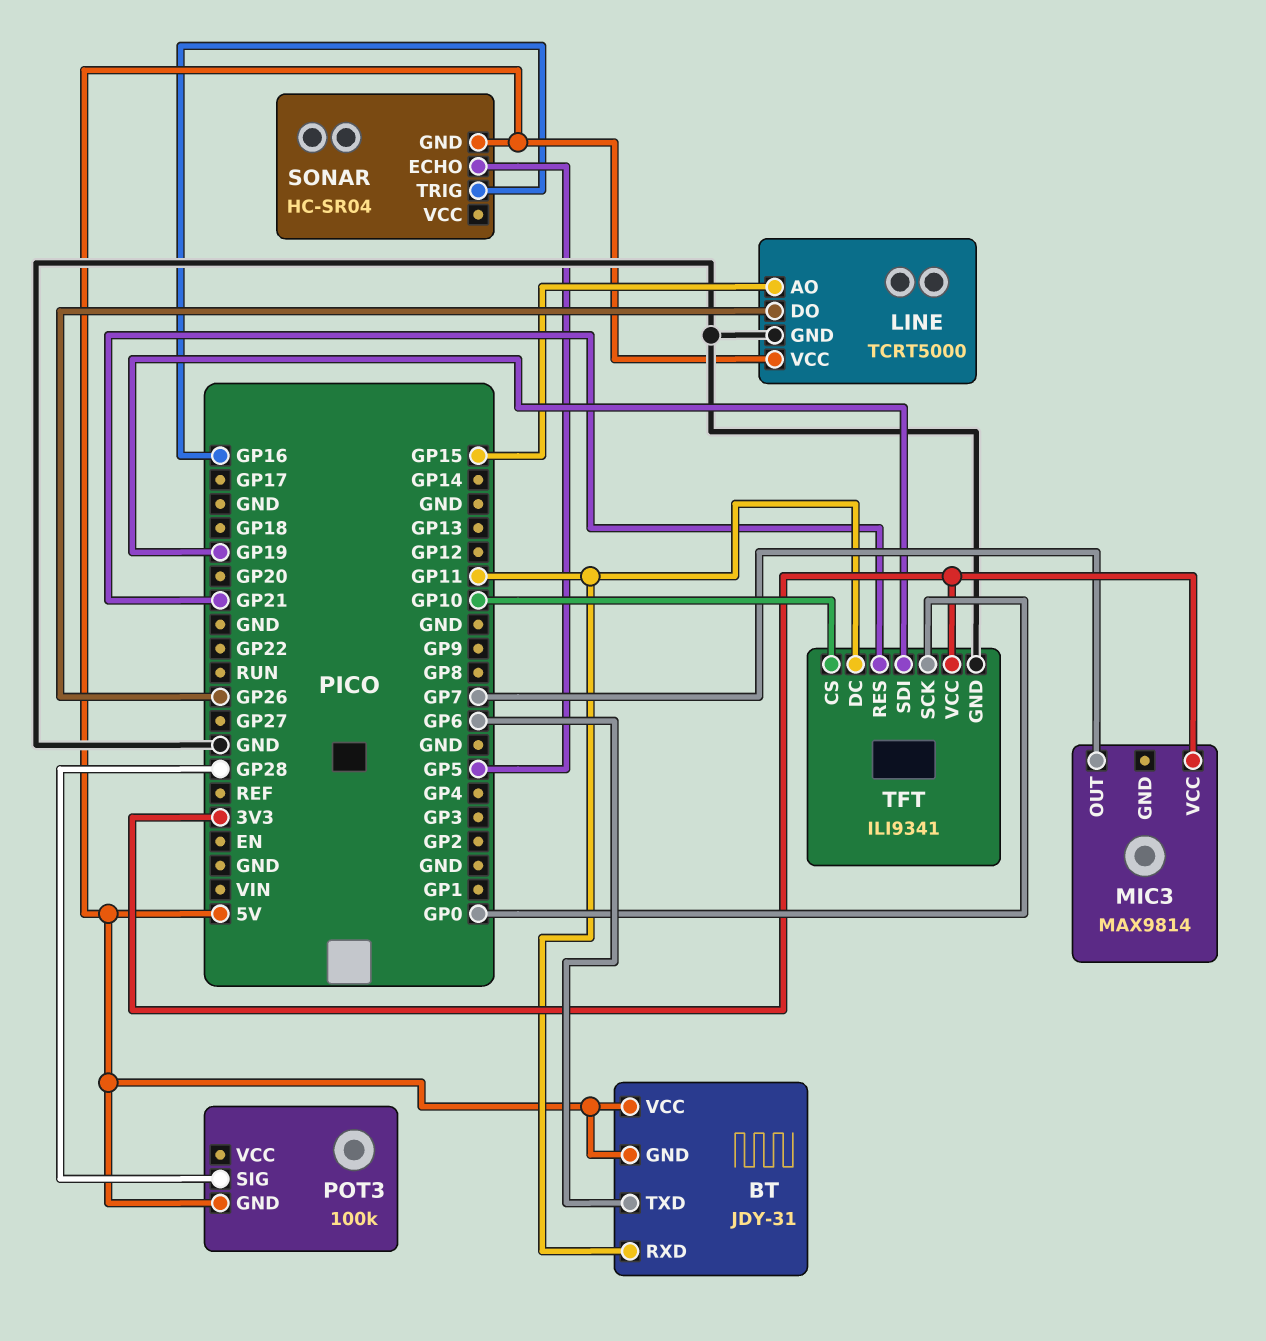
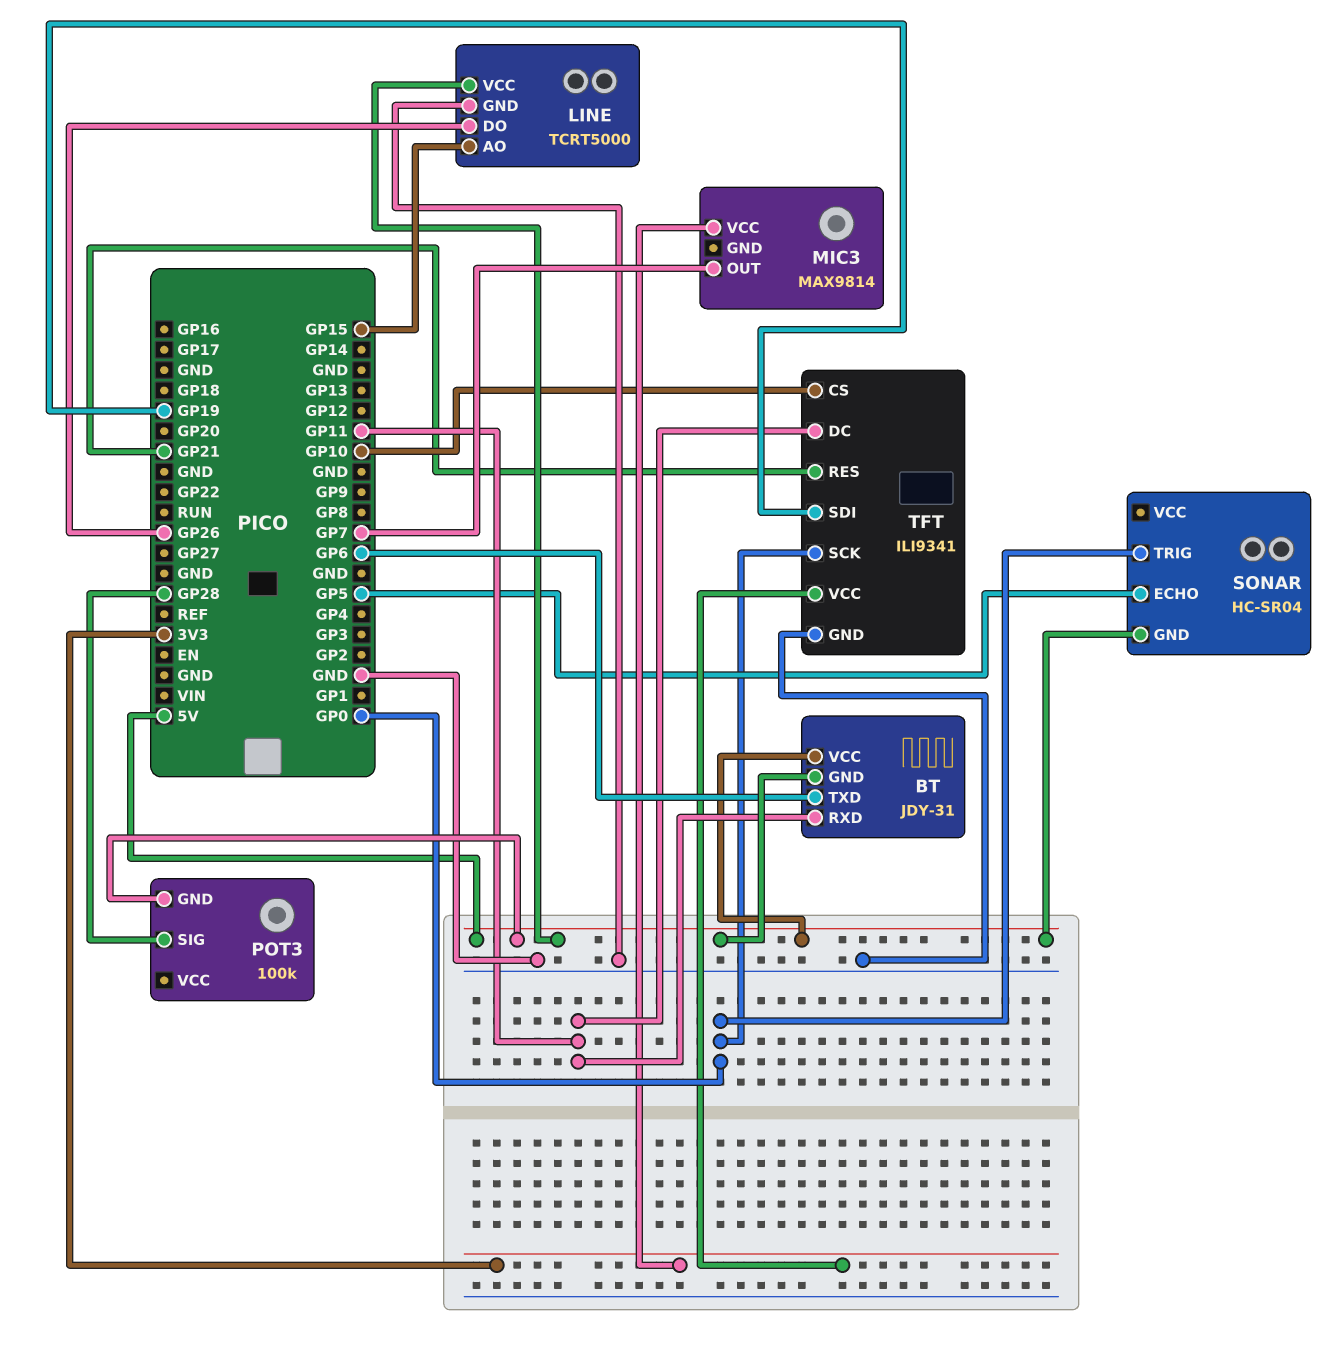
SONAR pin TRIG: GP16 -> GP0

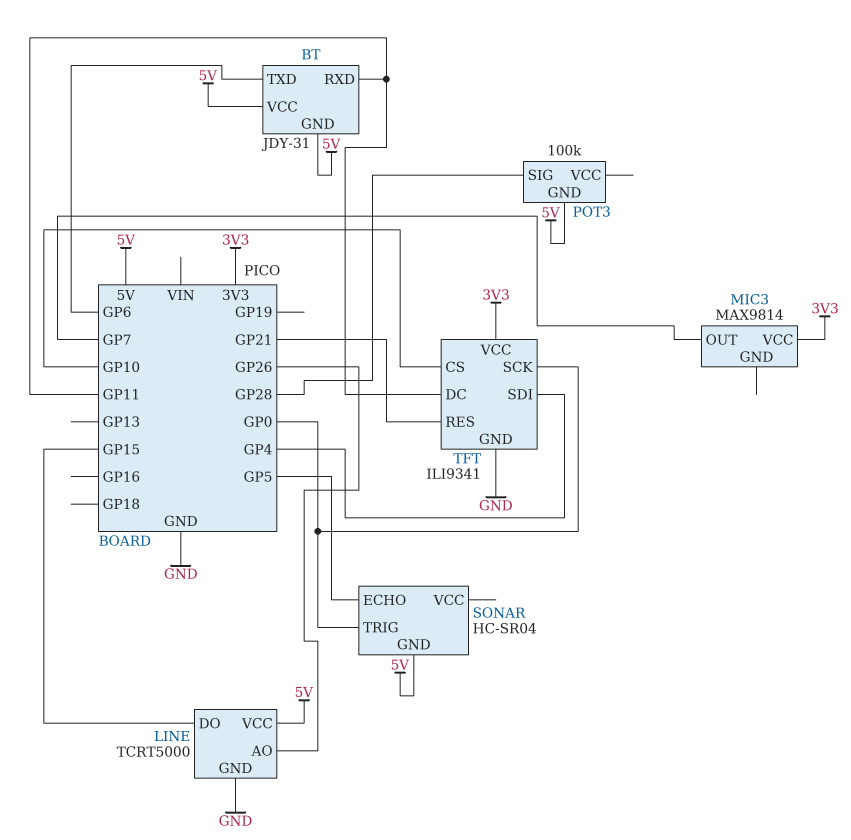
LINE pin AO: GP15 -> GP26
LINE pin DO: GP26 -> GP15
TFT pin SDI: GP19 -> GP4

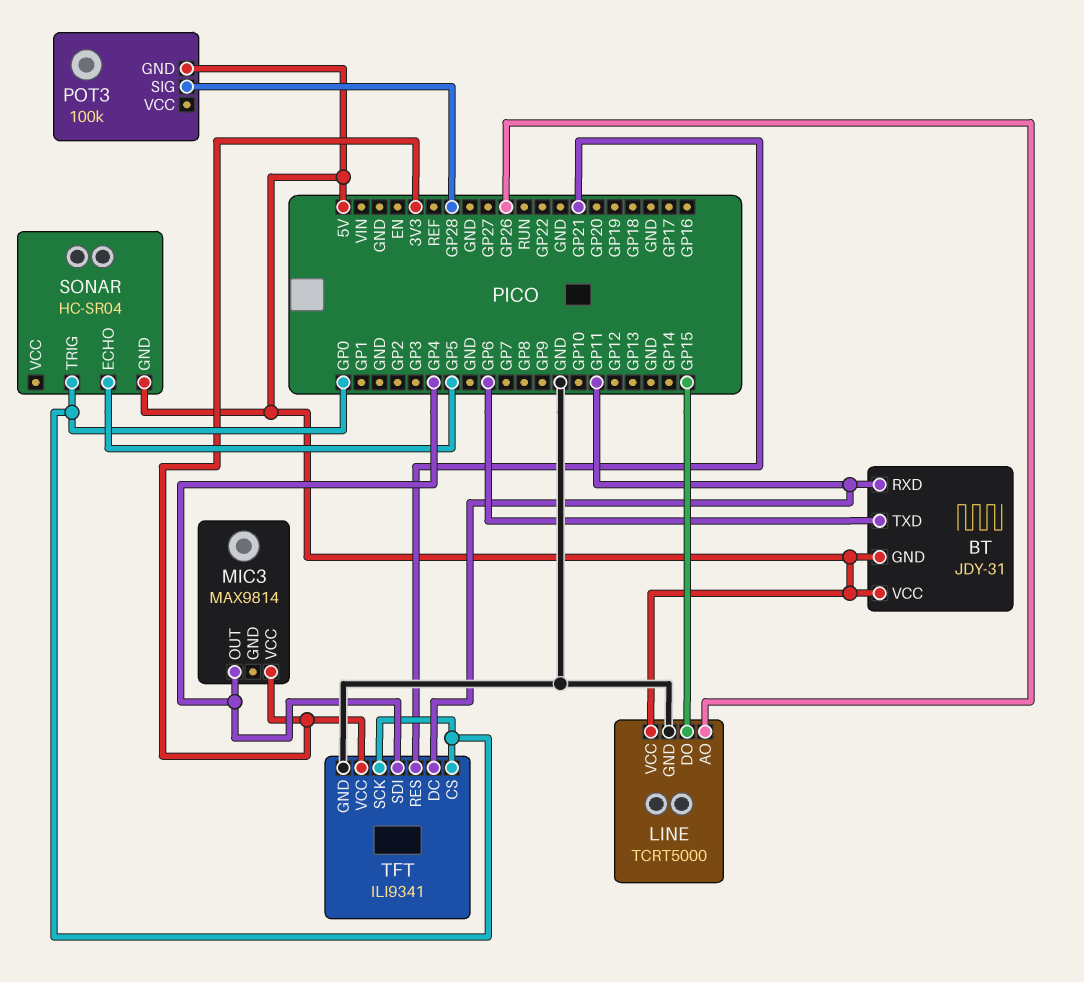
MIC3 pin OUT: GP7 -> GP4
TFT pin CS: GP10 -> GP0

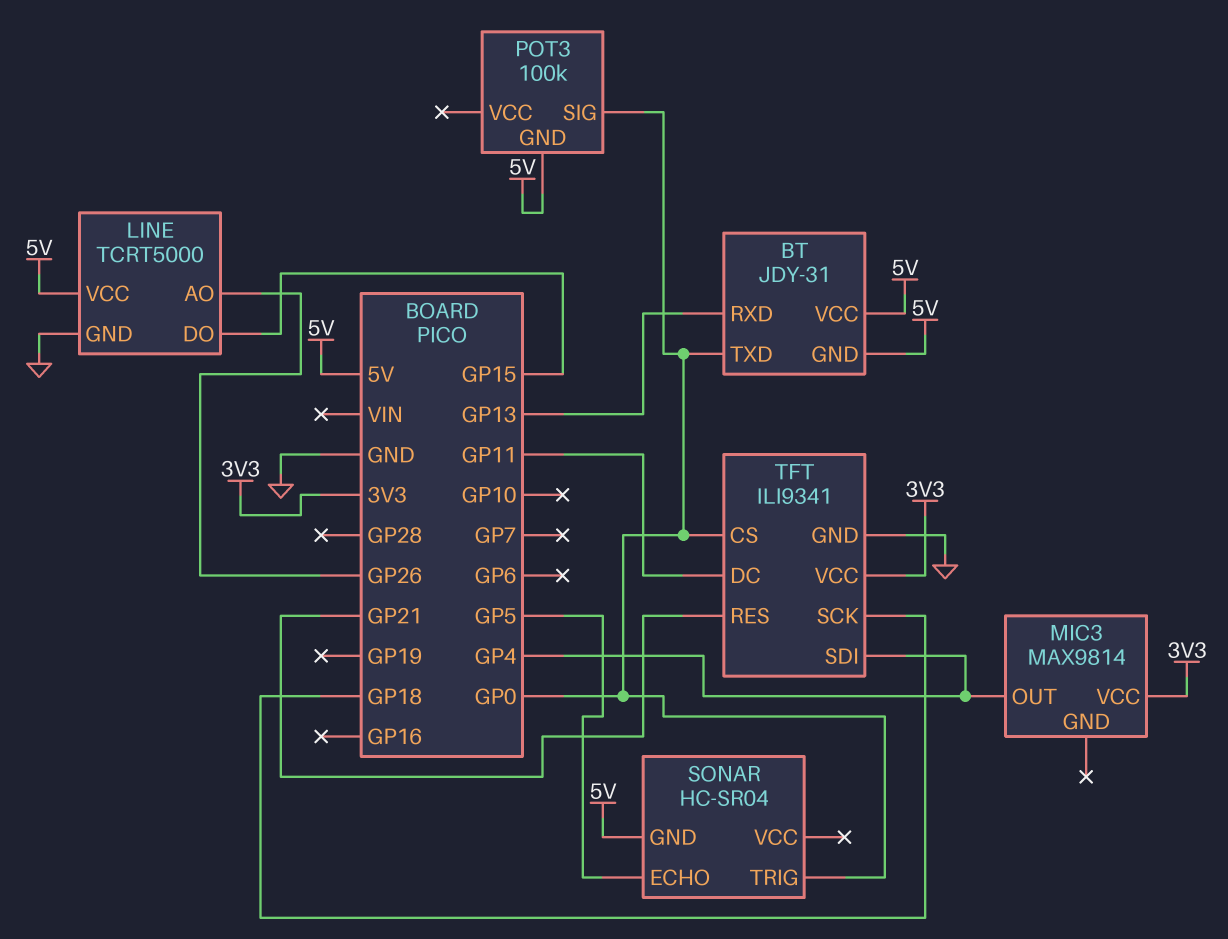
BT pin RXD: GP11 -> GP13
BT pin TXD: GP6 -> GP0
POT3 pin SIG: GP28 -> GP0
TFT pin SCK: GP0 -> GP18

